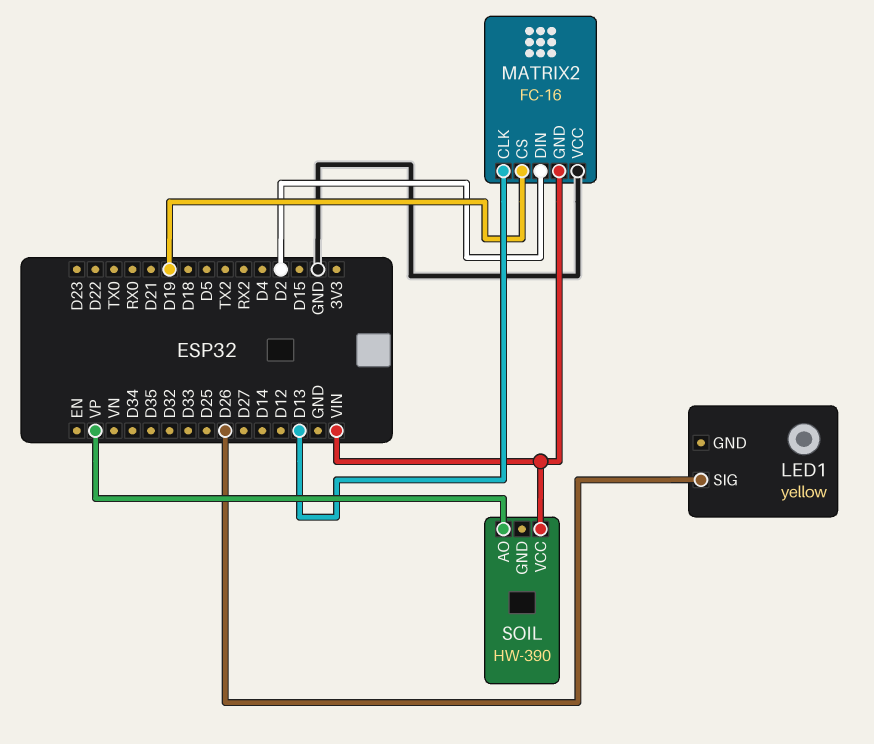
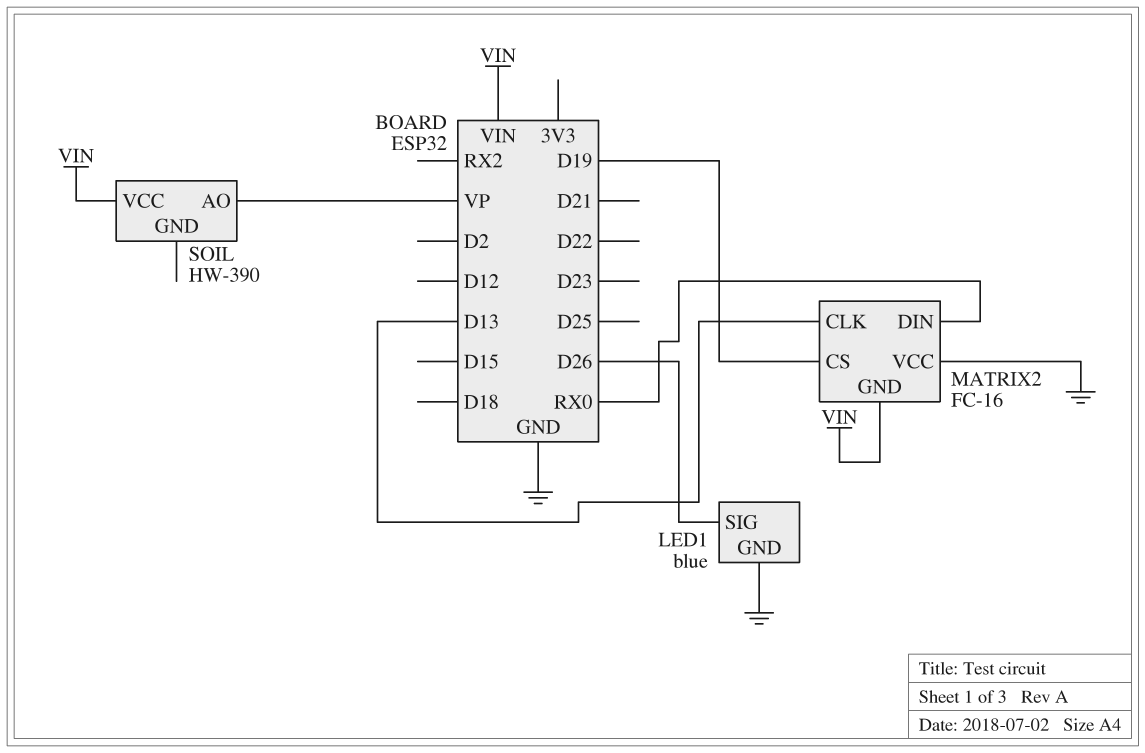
LED1: yellow -> blue
LED1 pin GND: none -> GND
MATRIX2 pin DIN: D2 -> RX0

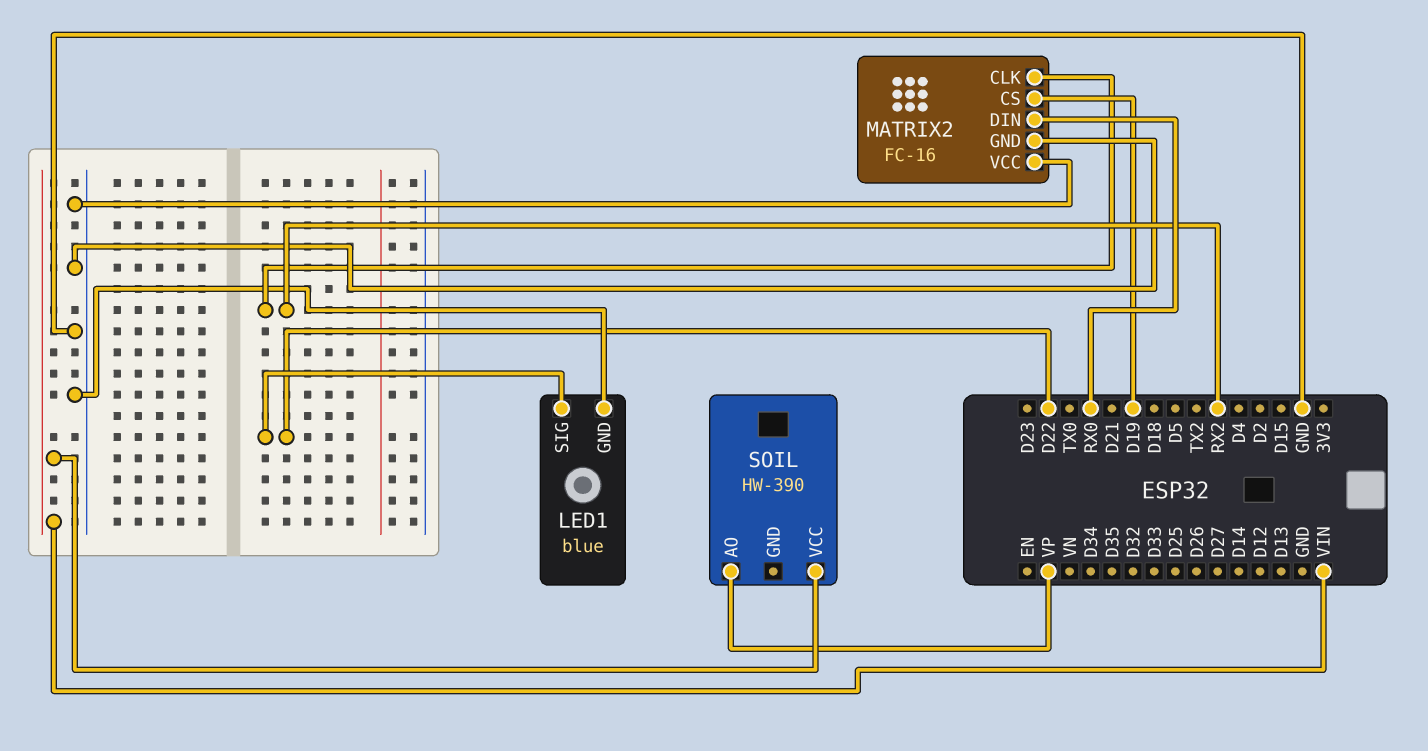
LED1 pin SIG: D26 -> D22
MATRIX2 pin CLK: D13 -> RX2
MATRIX2 pin GND: VIN -> GND

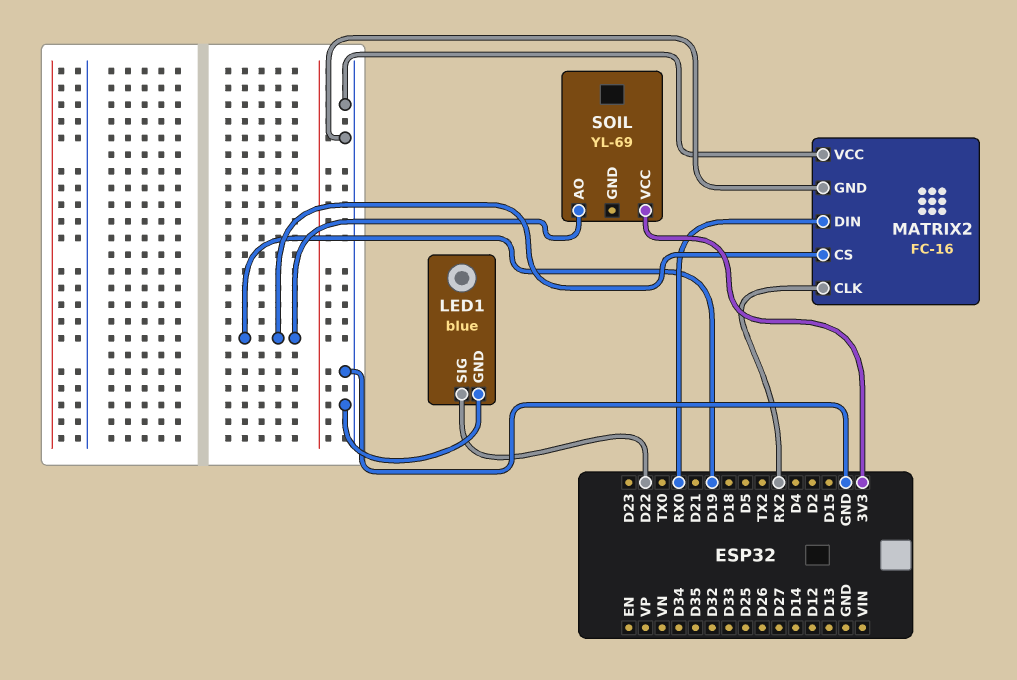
SOIL: HW-390 -> YL-69
SOIL pin AO: VP -> D19
SOIL pin VCC: VIN -> 3V3

